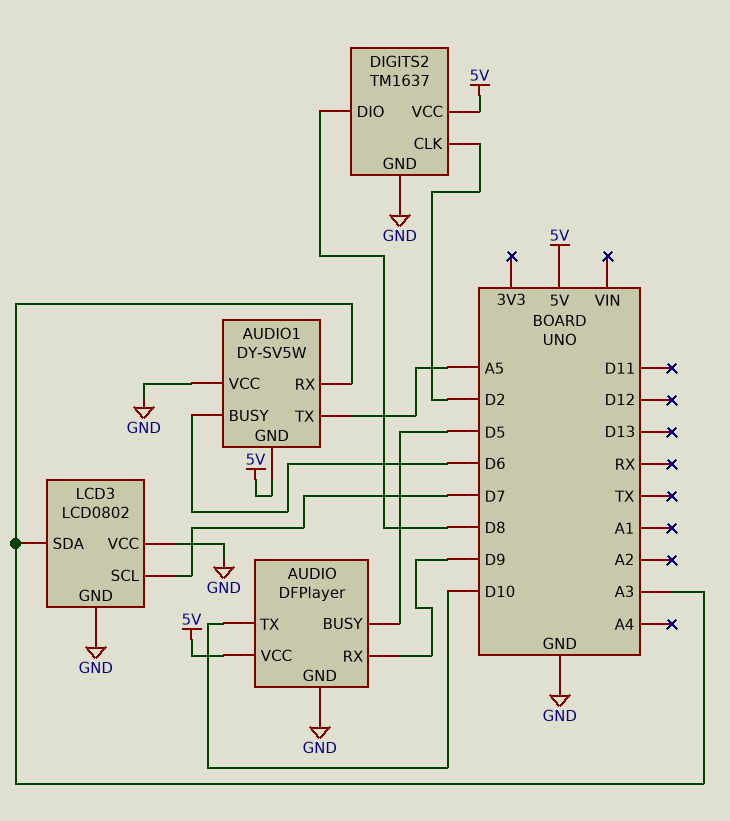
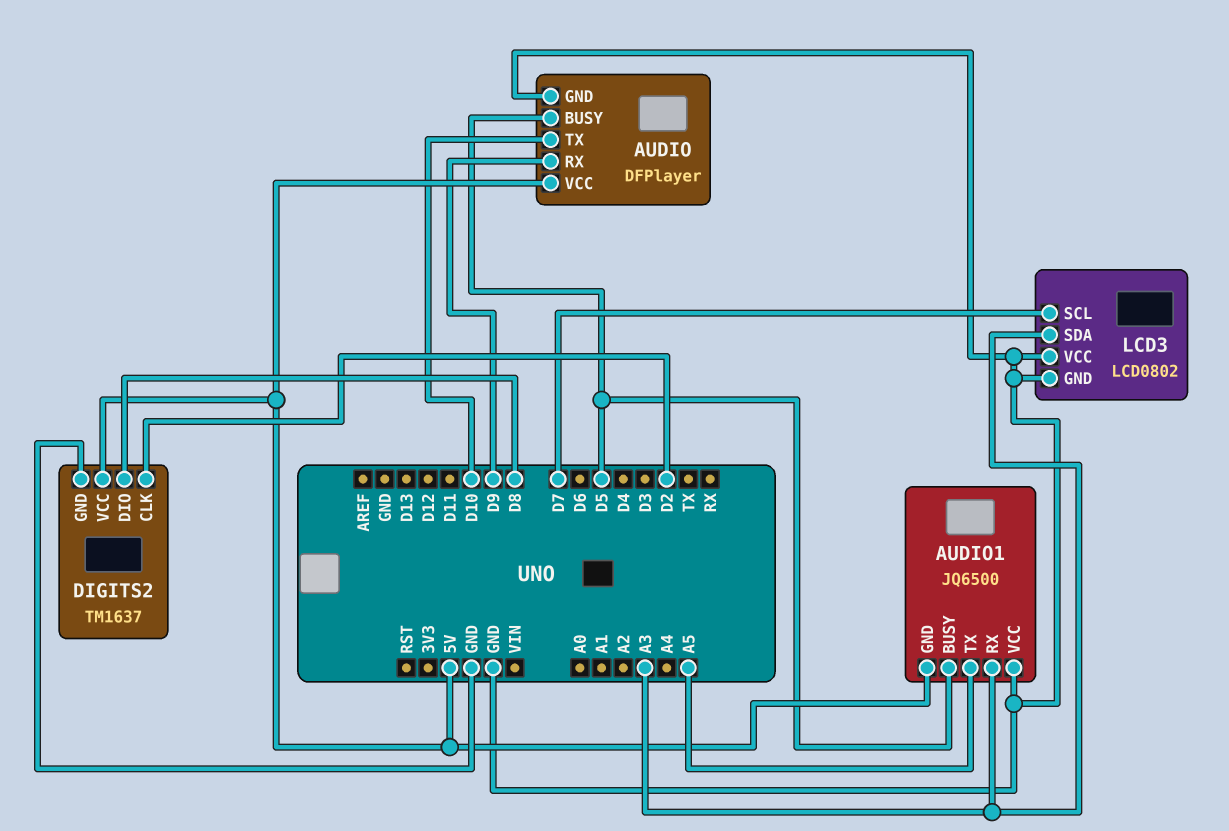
AUDIO1: DY-SV5W -> JQ6500
AUDIO1 pin BUSY: D6 -> D5

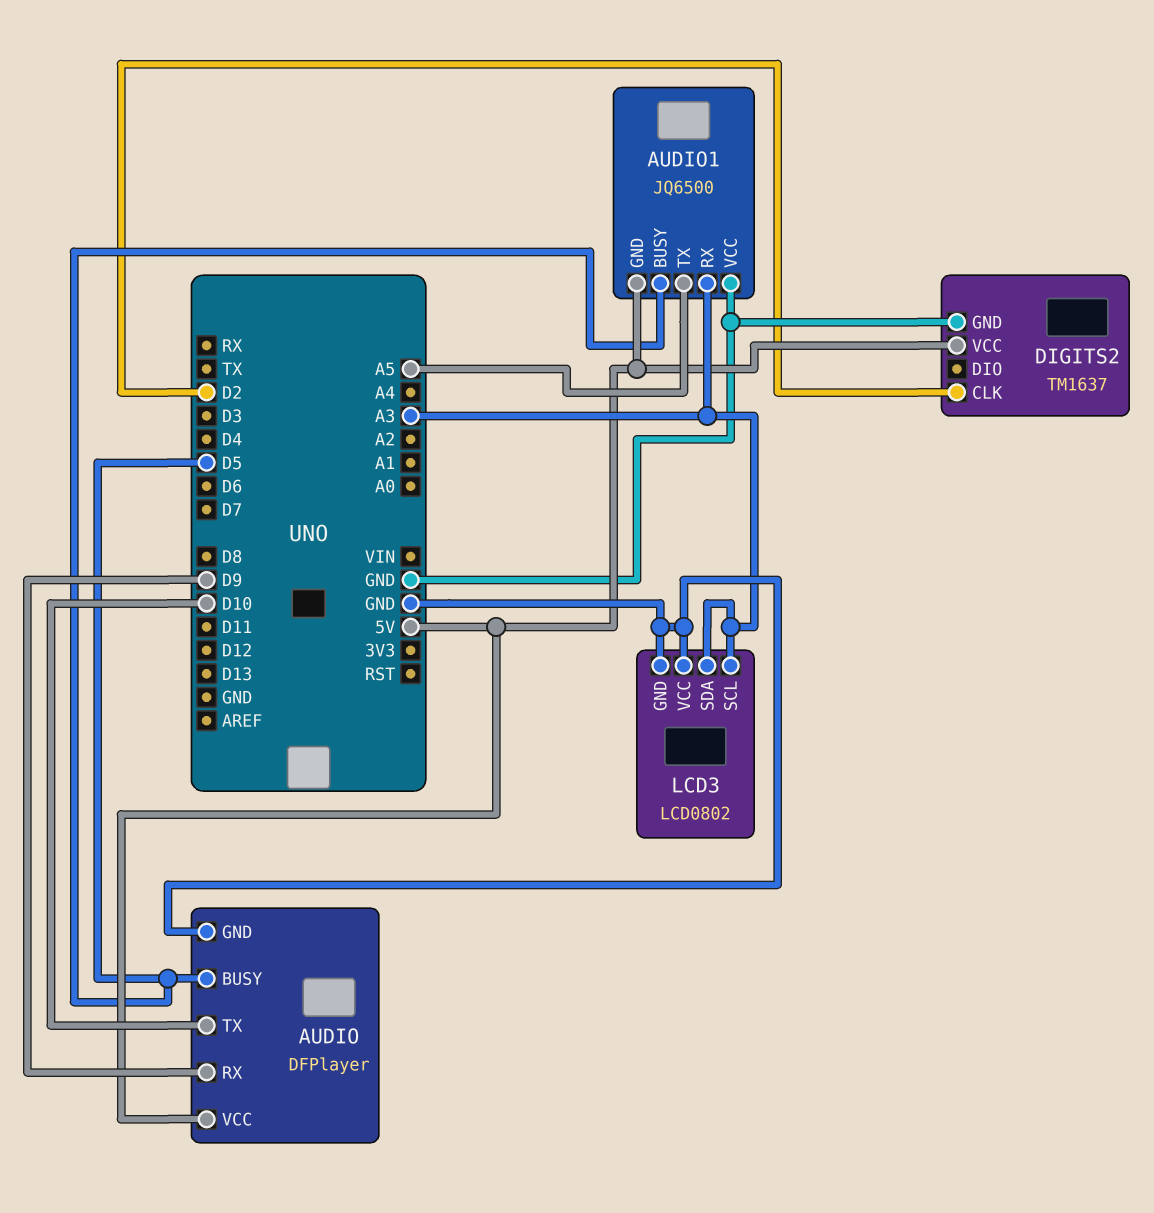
DIGITS2 pin DIO: D8 -> none
LCD3 pin SCL: D7 -> A3

